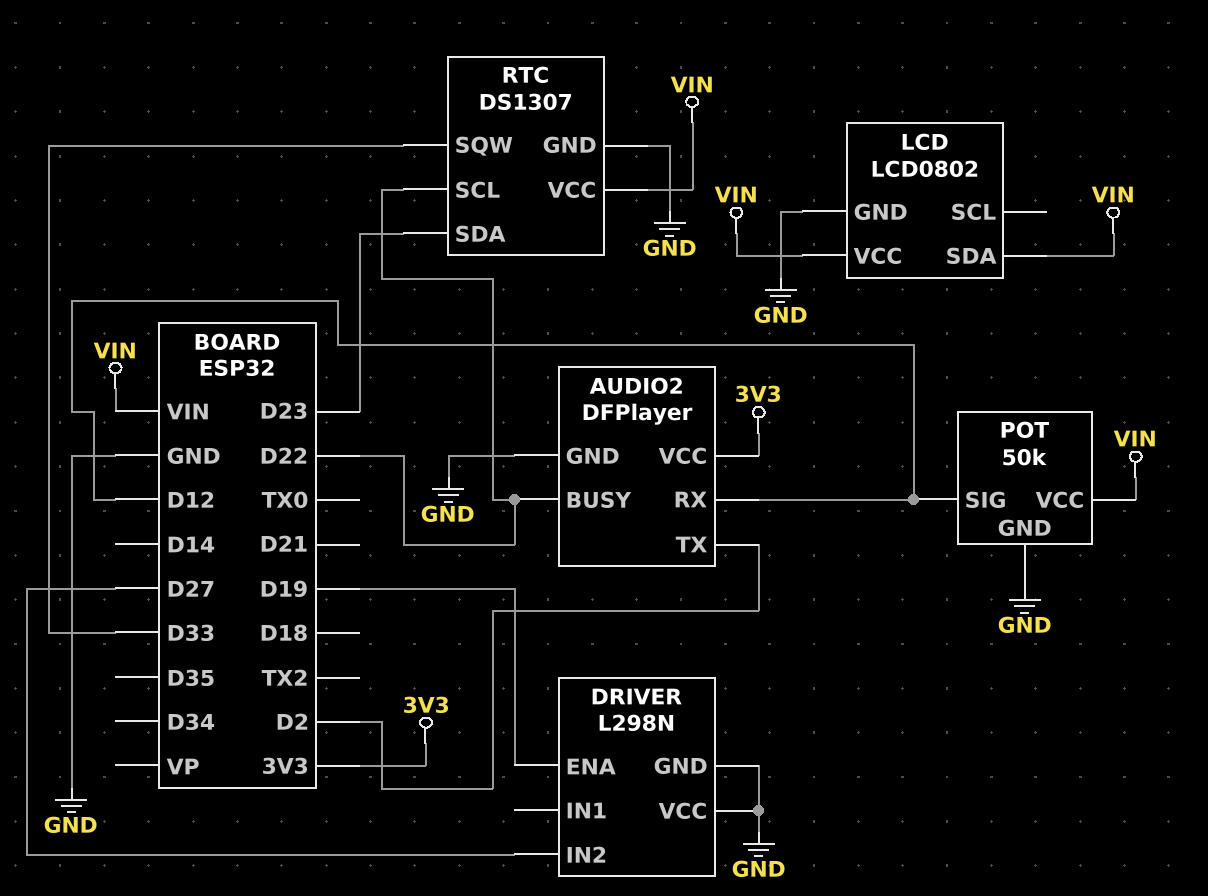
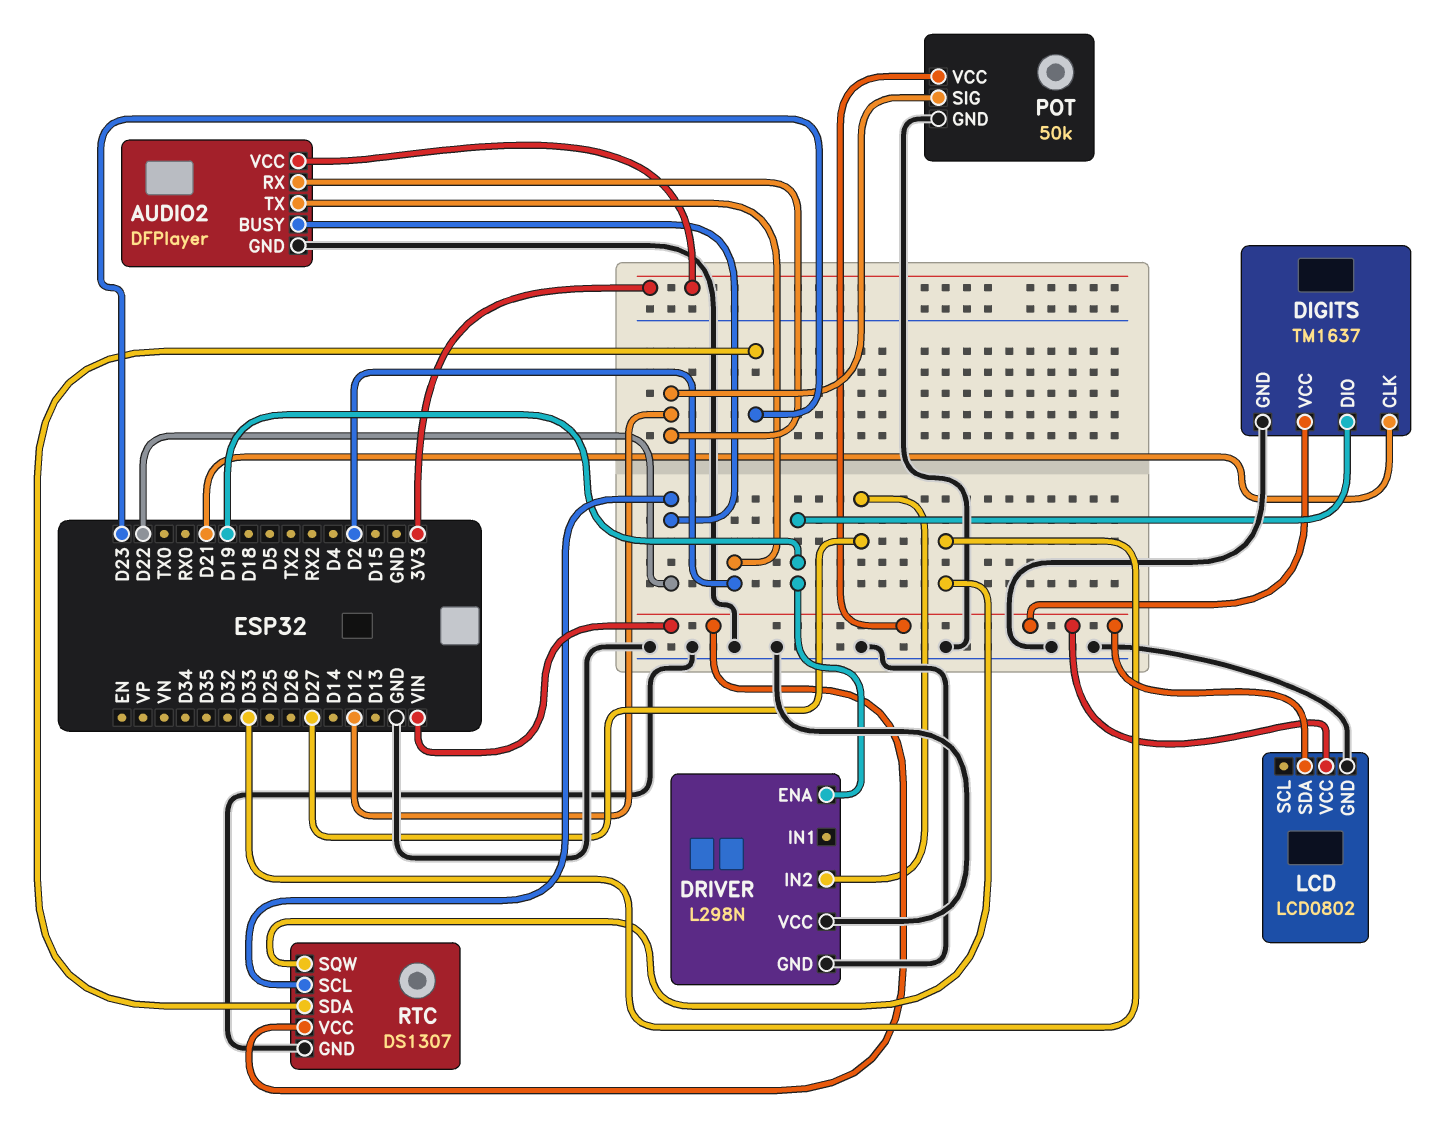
DIGITS: none -> TM1637
DIGITS pin CLK: none -> D21
DIGITS pin DIO: none -> D19
DIGITS pin GND: none -> GND
DIGITS pin VCC: none -> VIN

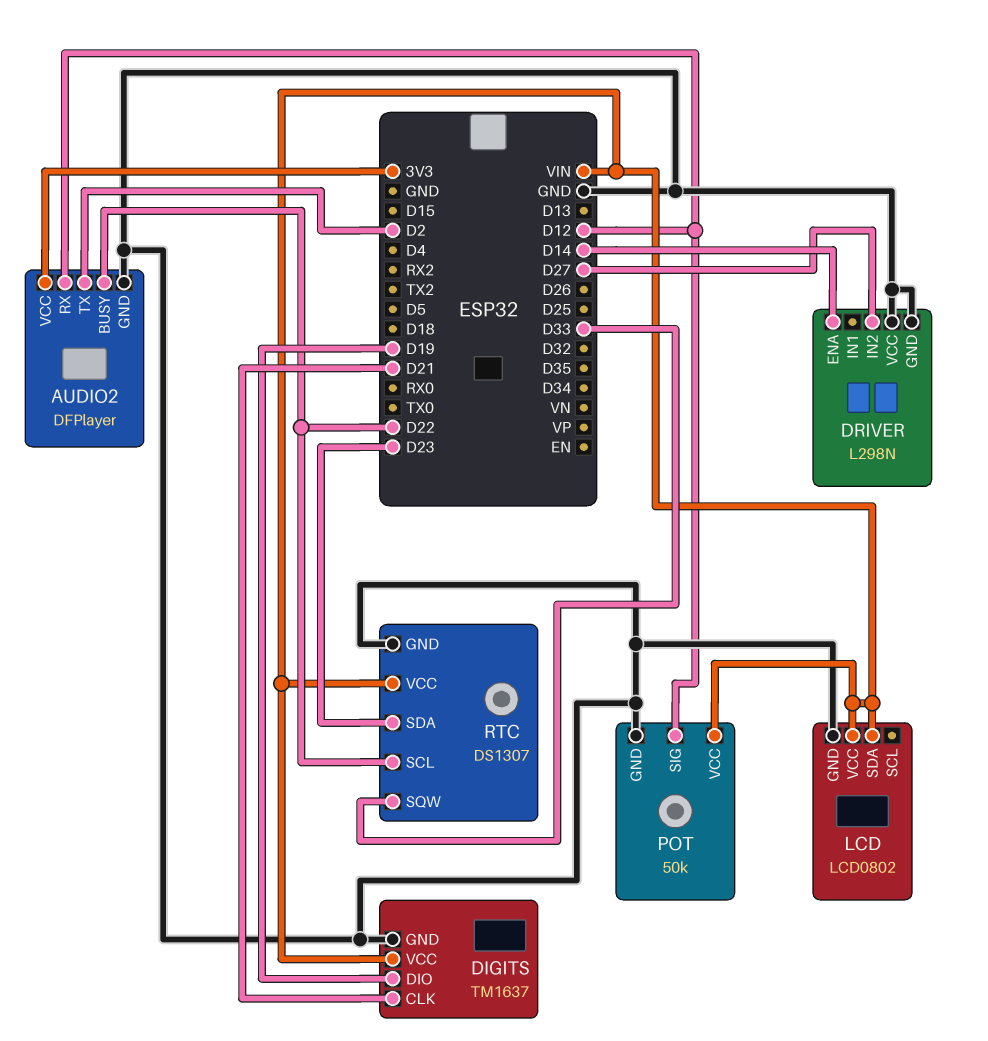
DRIVER pin ENA: D19 -> D14

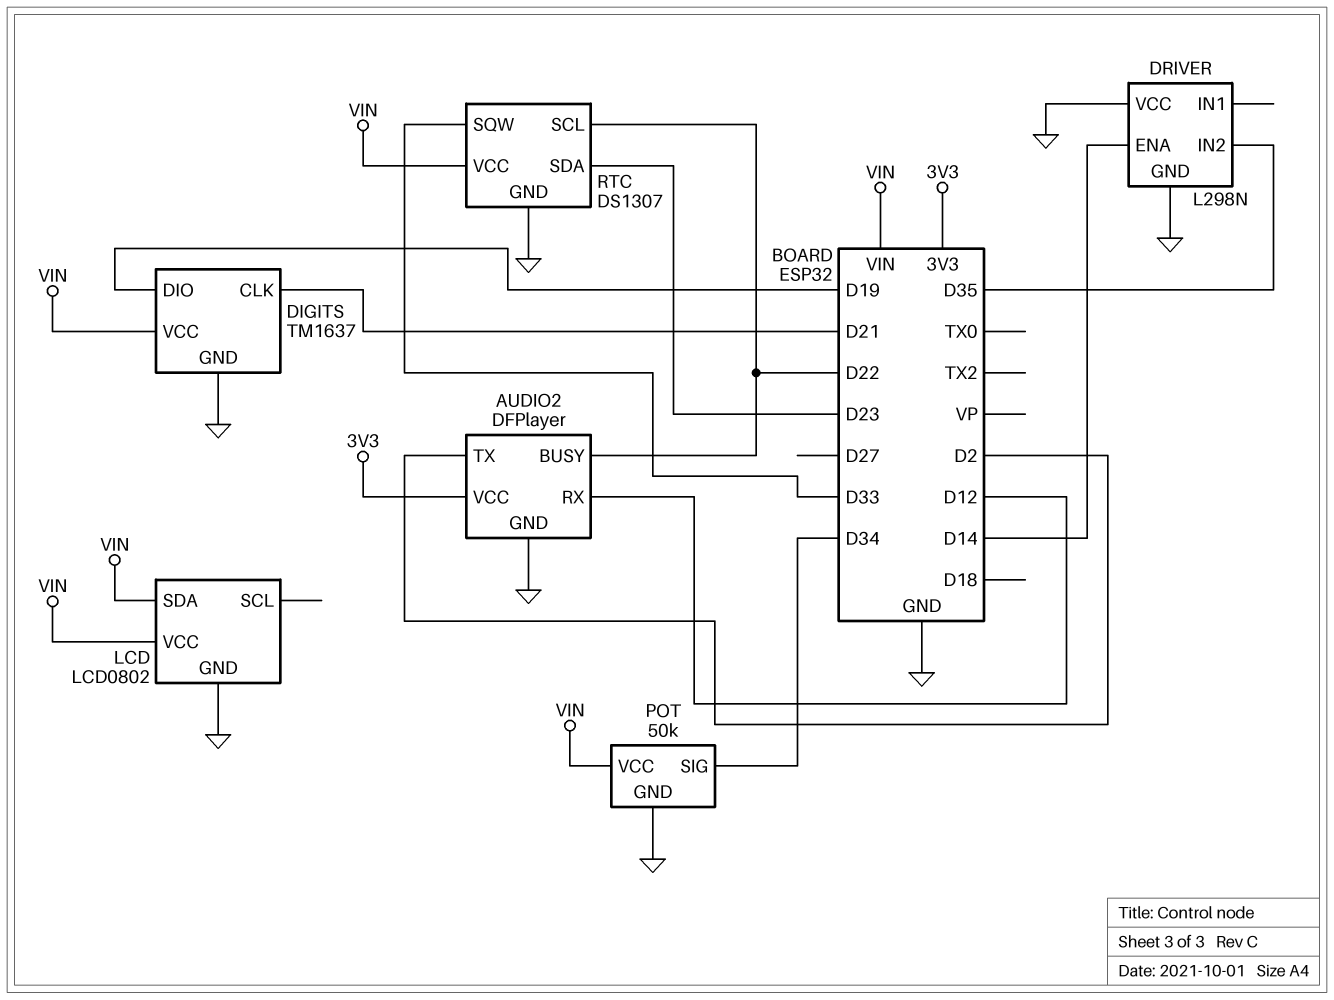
DRIVER pin IN2: D27 -> D35
POT pin SIG: D12 -> D34

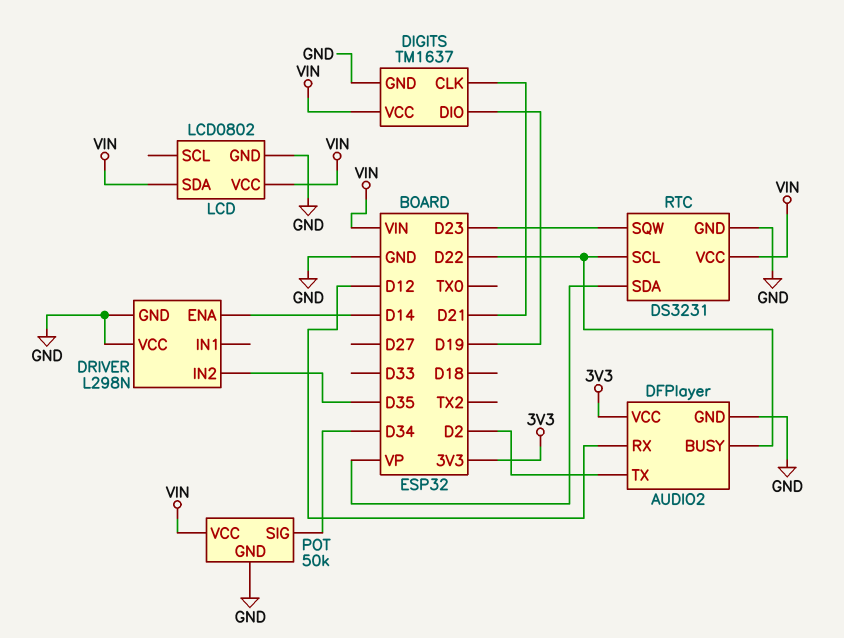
RTC: DS1307 -> DS3231
RTC pin SDA: D23 -> VP
RTC pin SQW: D33 -> D23

